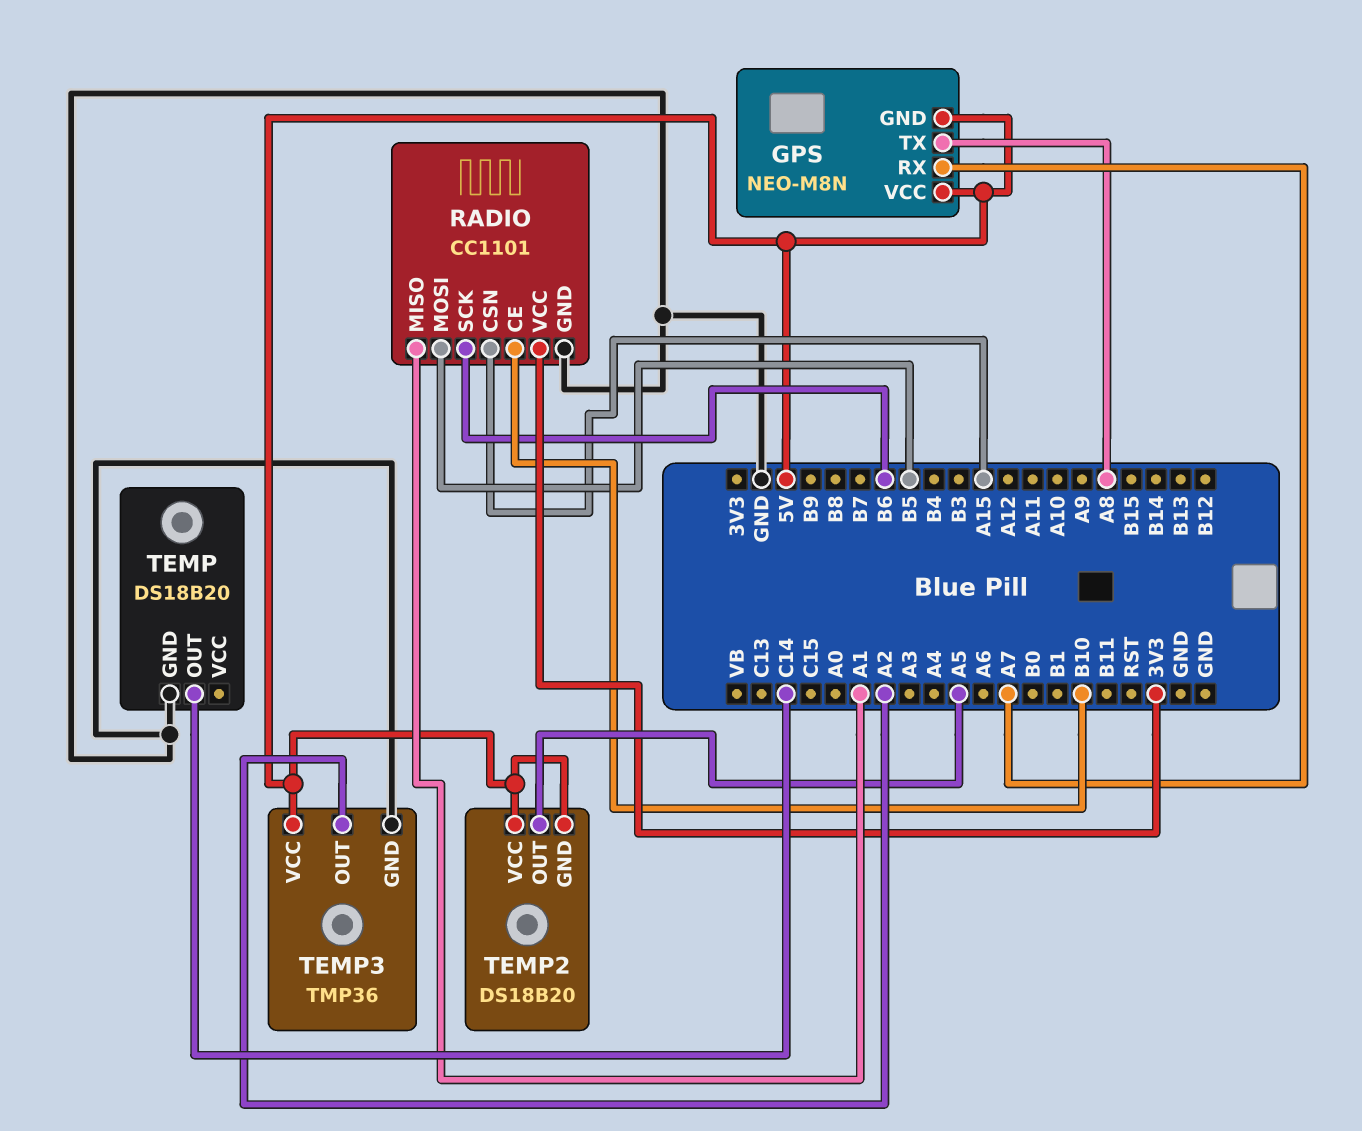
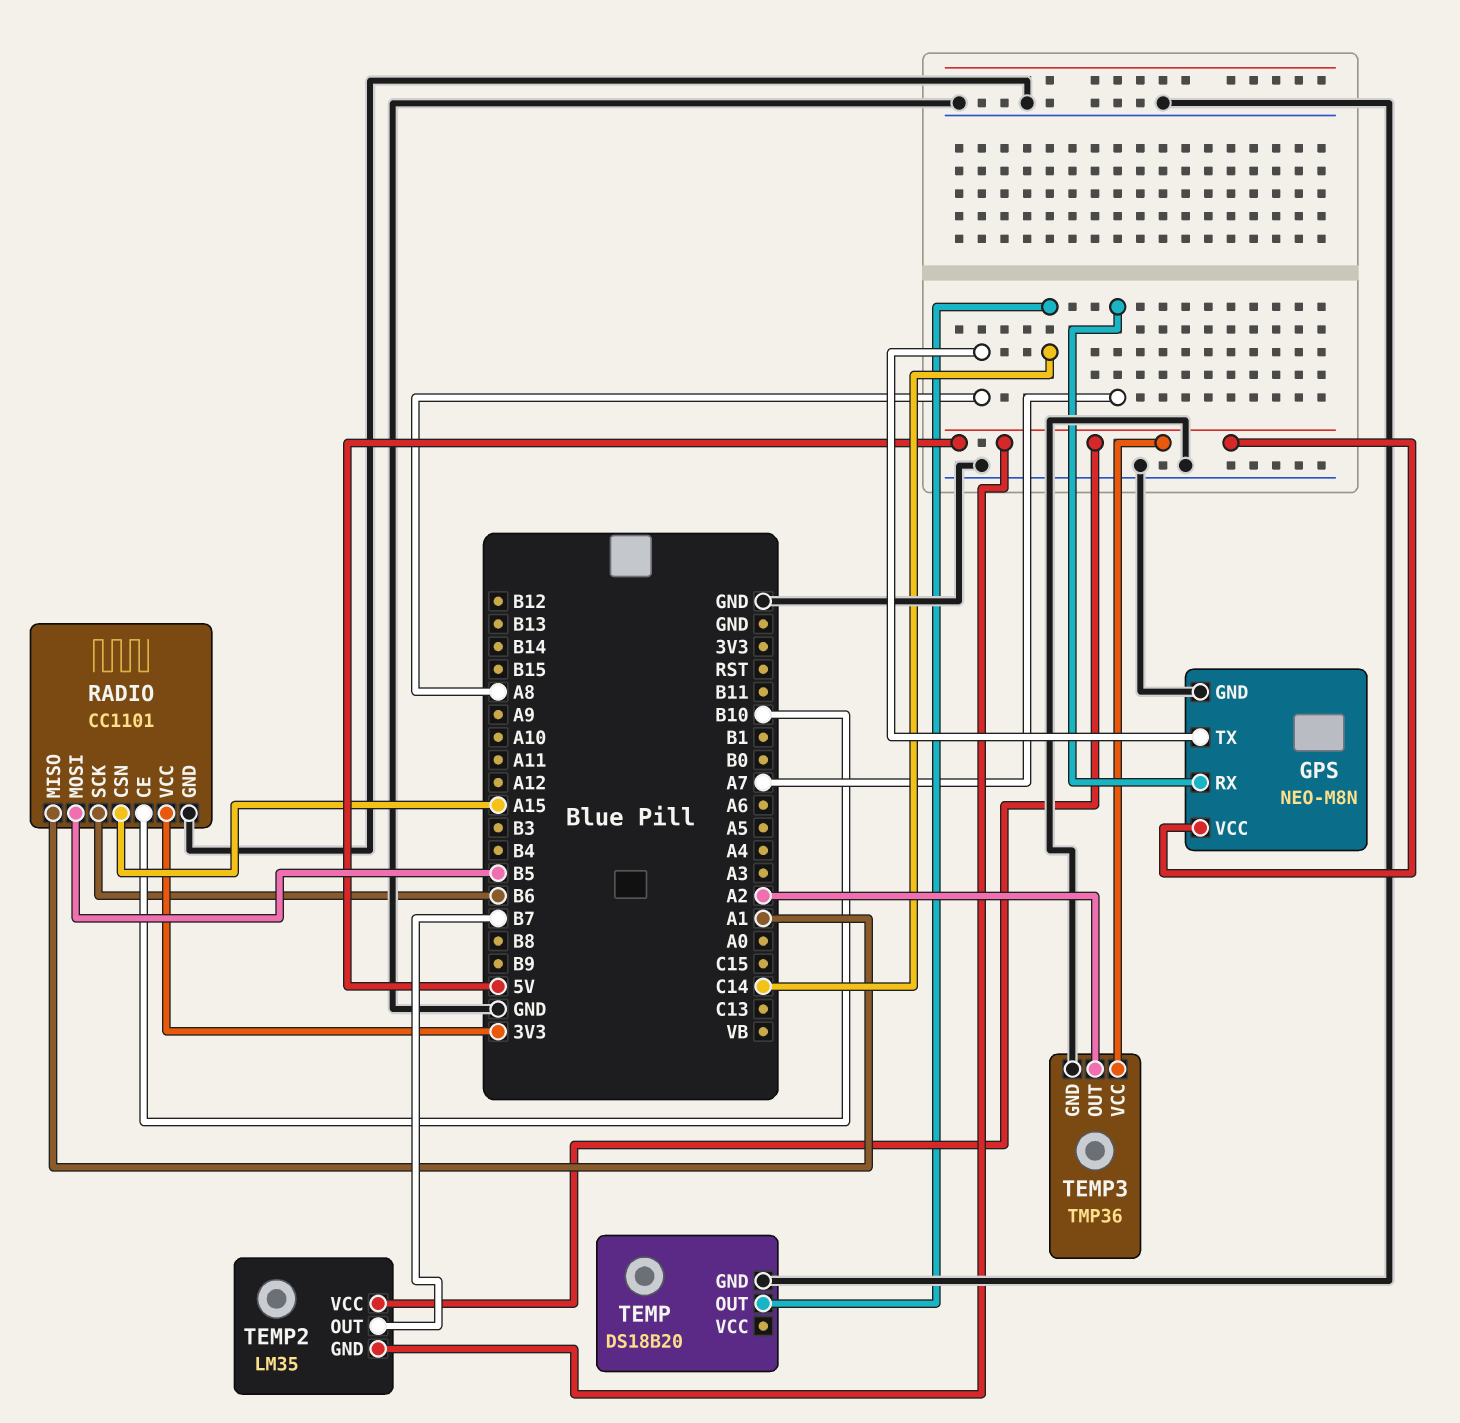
GPS pin GND: 5V -> GND
TEMP2: DS18B20 -> LM35
TEMP2 pin OUT: A5 -> B7

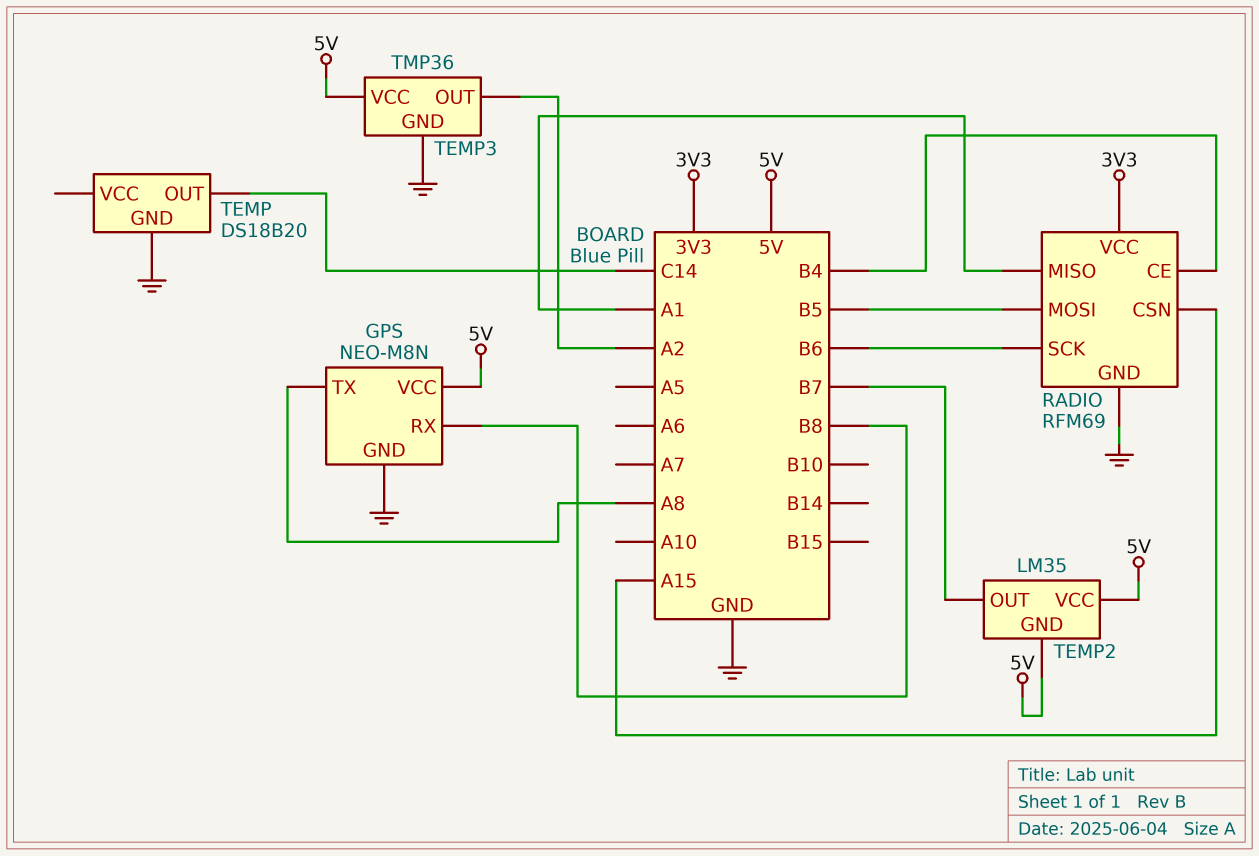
GPS pin RX: A7 -> B8
RADIO: CC1101 -> RFM69
RADIO pin CE: B10 -> B4

